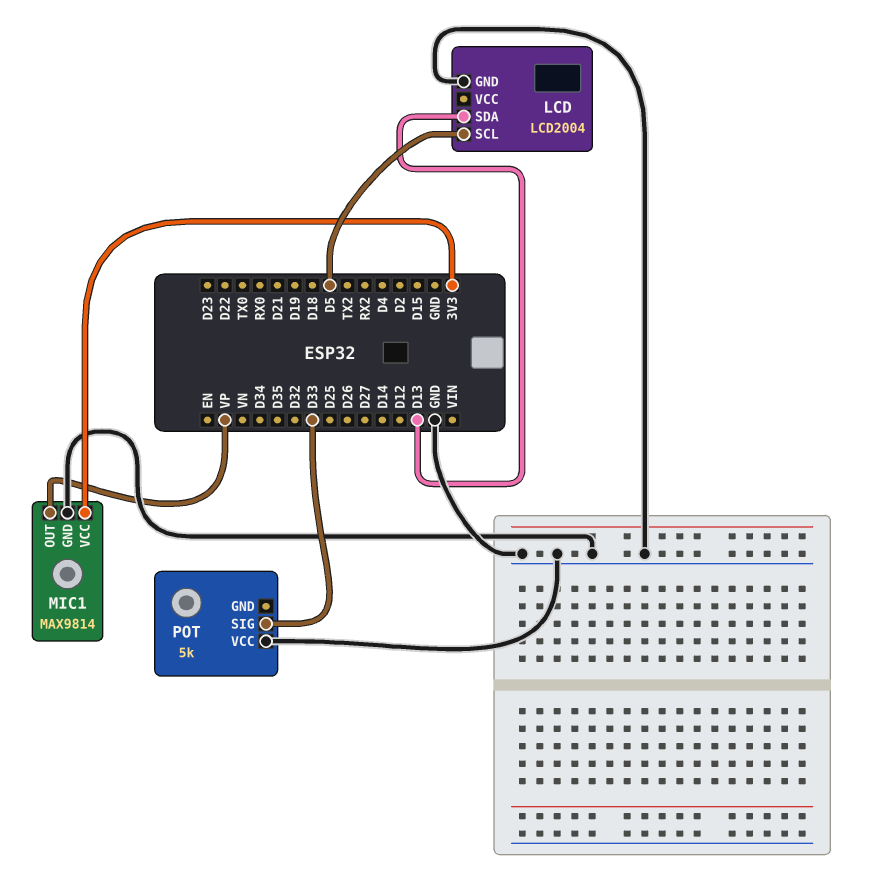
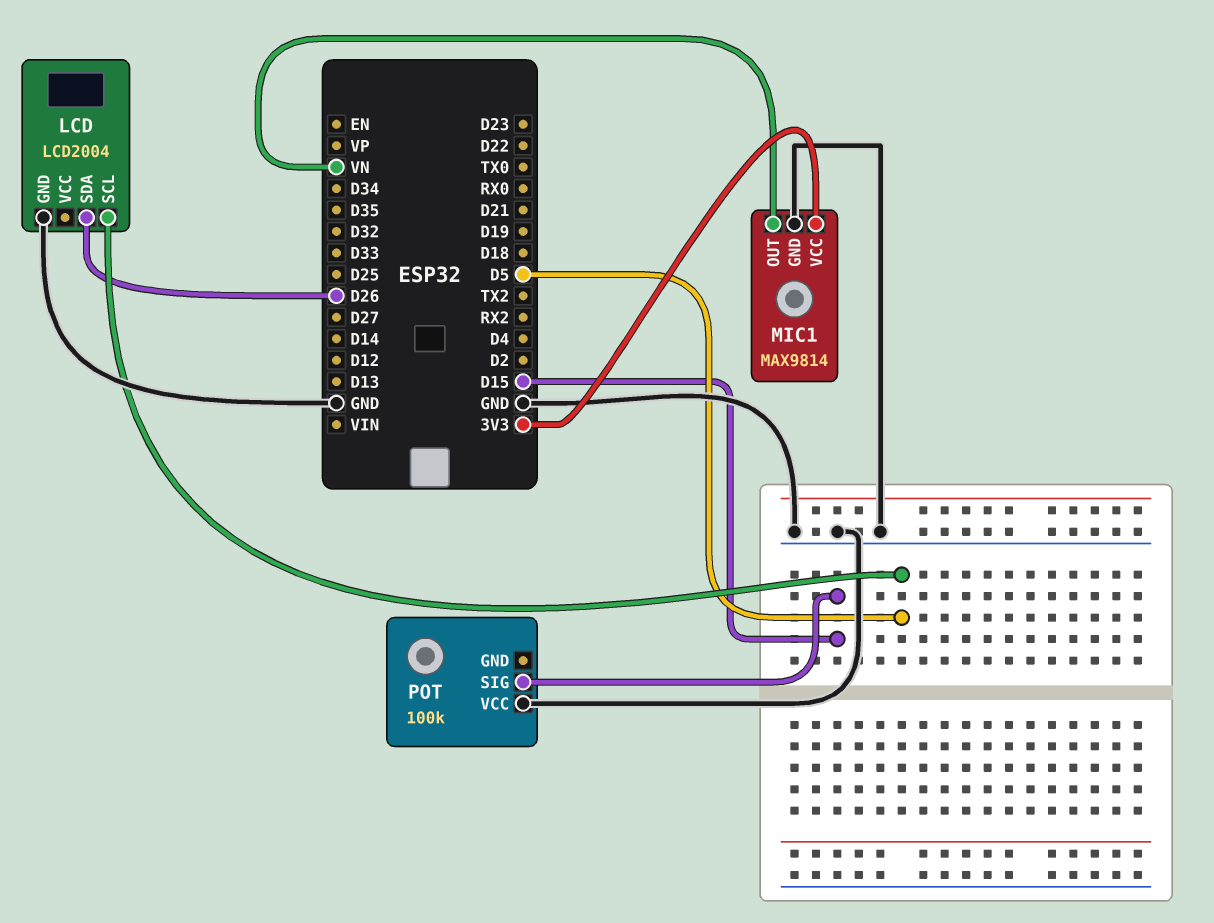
LCD pin SDA: D13 -> D26
MIC1 pin OUT: VP -> VN
POT: 5k -> 100k
POT pin SIG: D33 -> D15

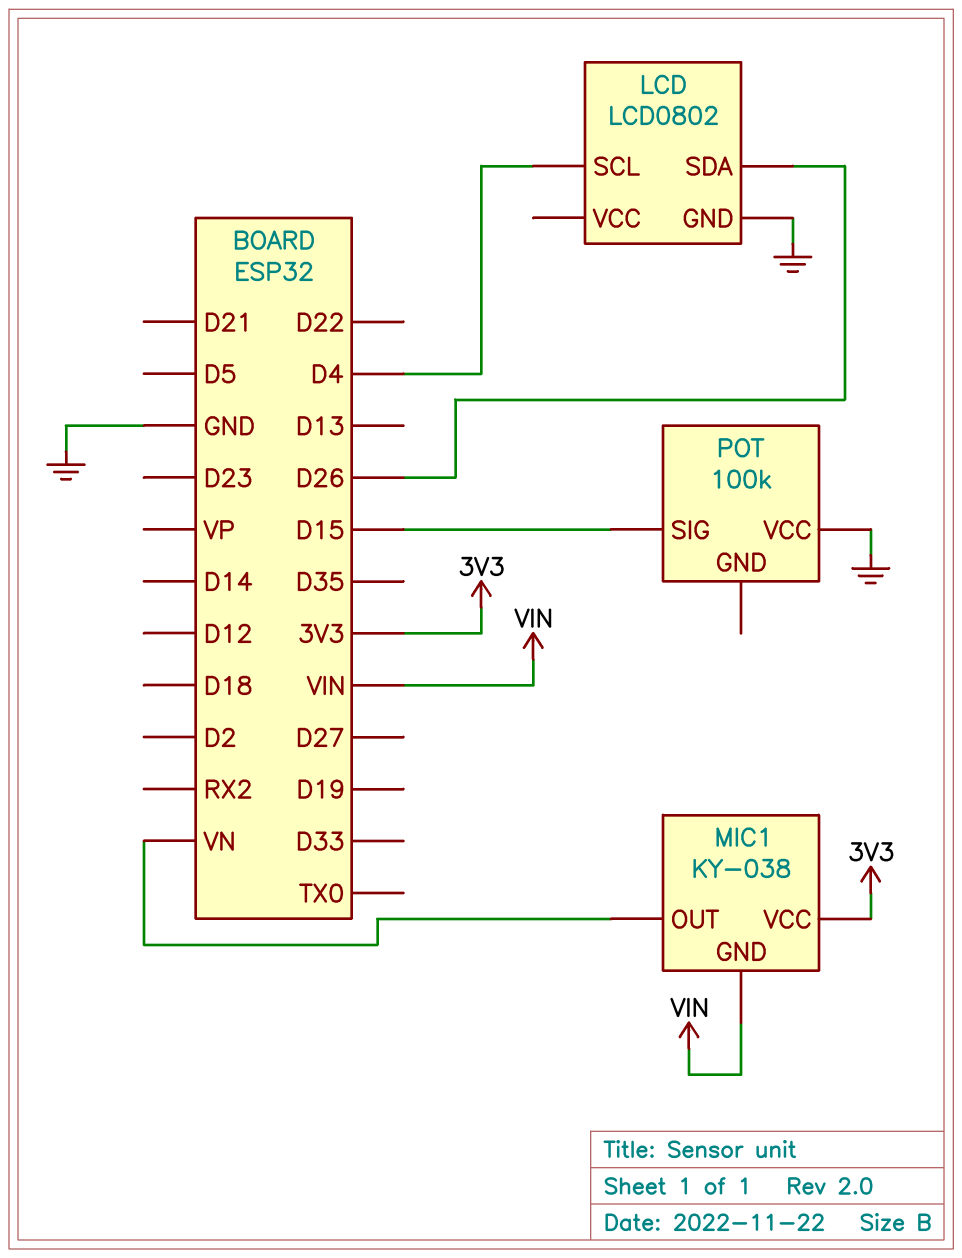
LCD: LCD2004 -> LCD0802
LCD pin SCL: D5 -> D4
MIC1: MAX9814 -> KY-038
MIC1 pin GND: GND -> VIN

